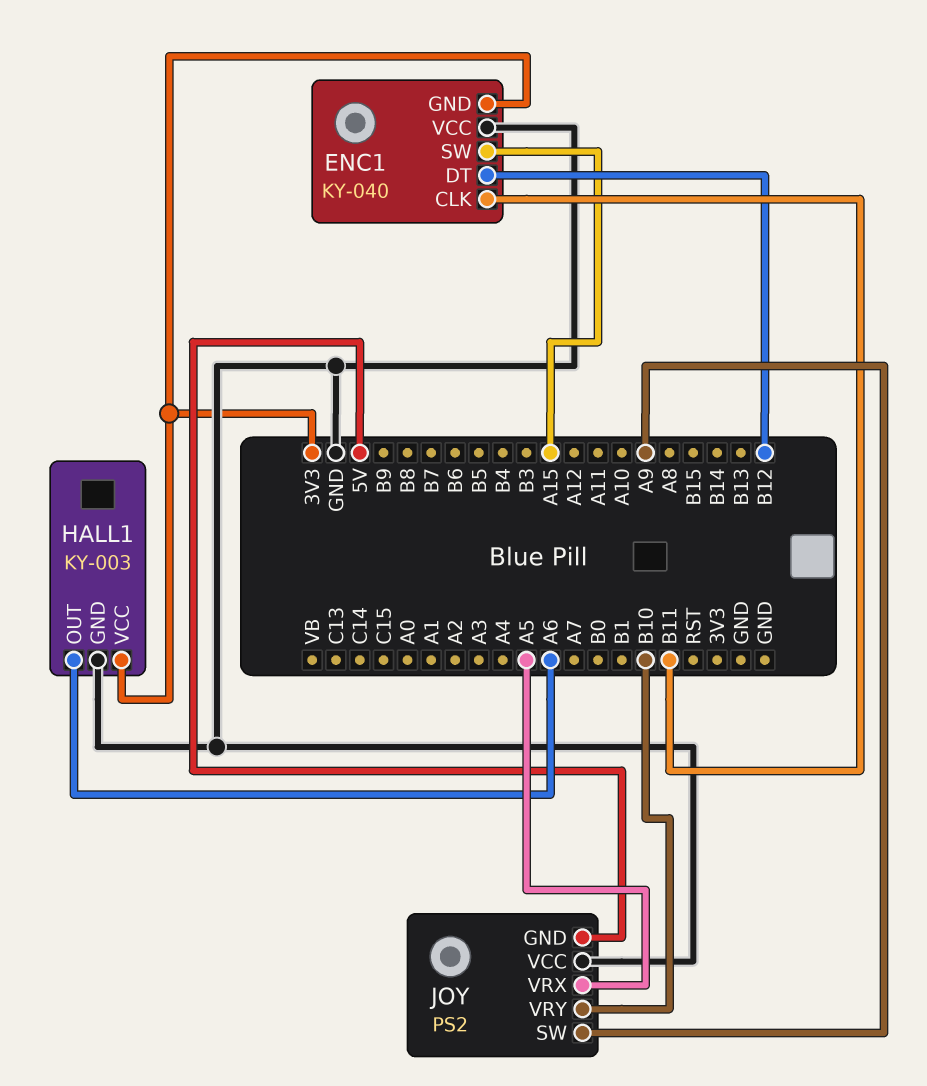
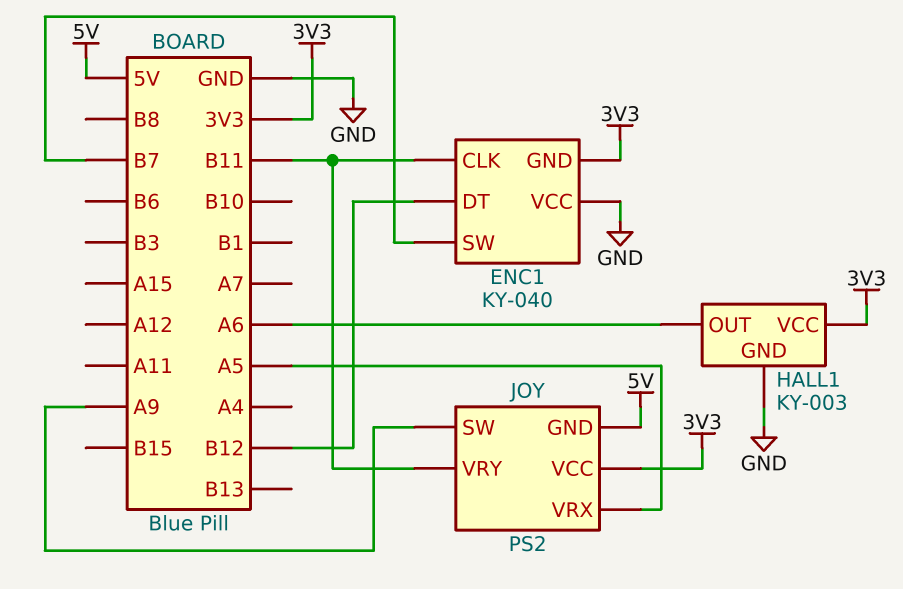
ENC1 pin SW: A15 -> B7
JOY pin VCC: GND -> 3V3
JOY pin VRY: B10 -> B11

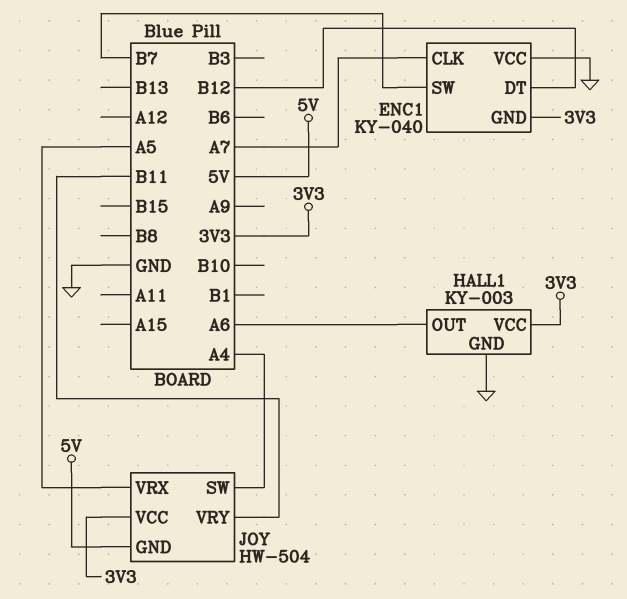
ENC1 pin CLK: B11 -> A7
JOY: PS2 -> HW-504
JOY pin SW: A9 -> A4

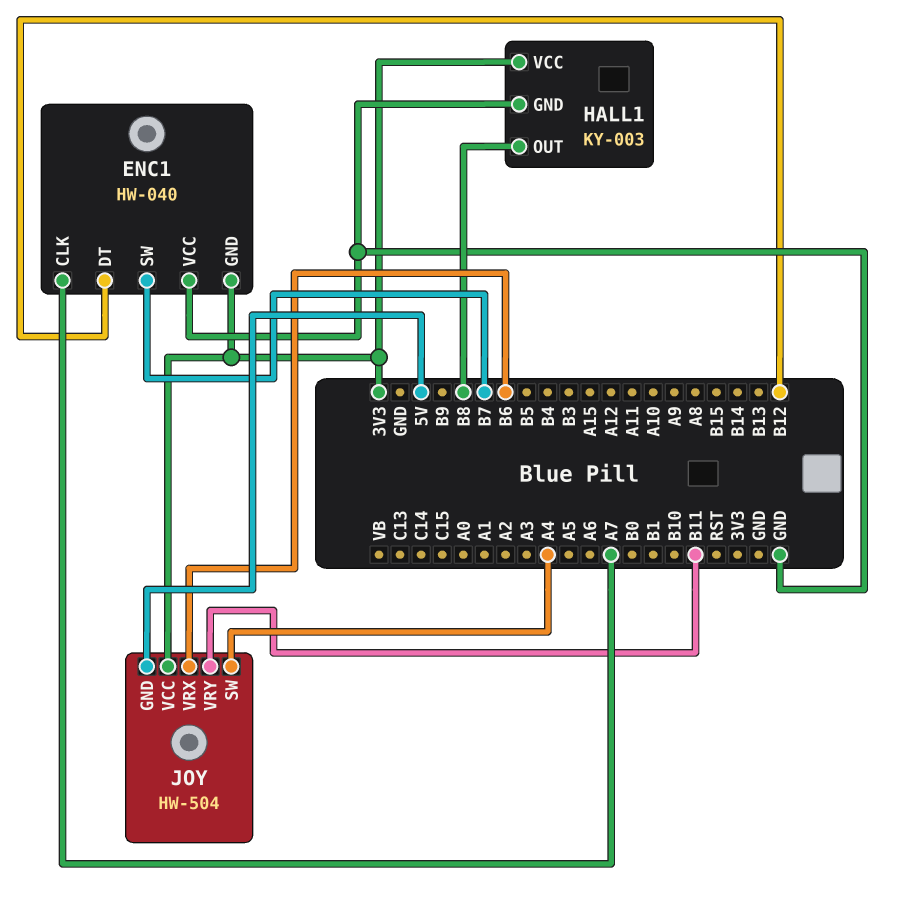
ENC1: KY-040 -> HW-040
HALL1 pin OUT: A6 -> B8
JOY pin VRX: A5 -> B6

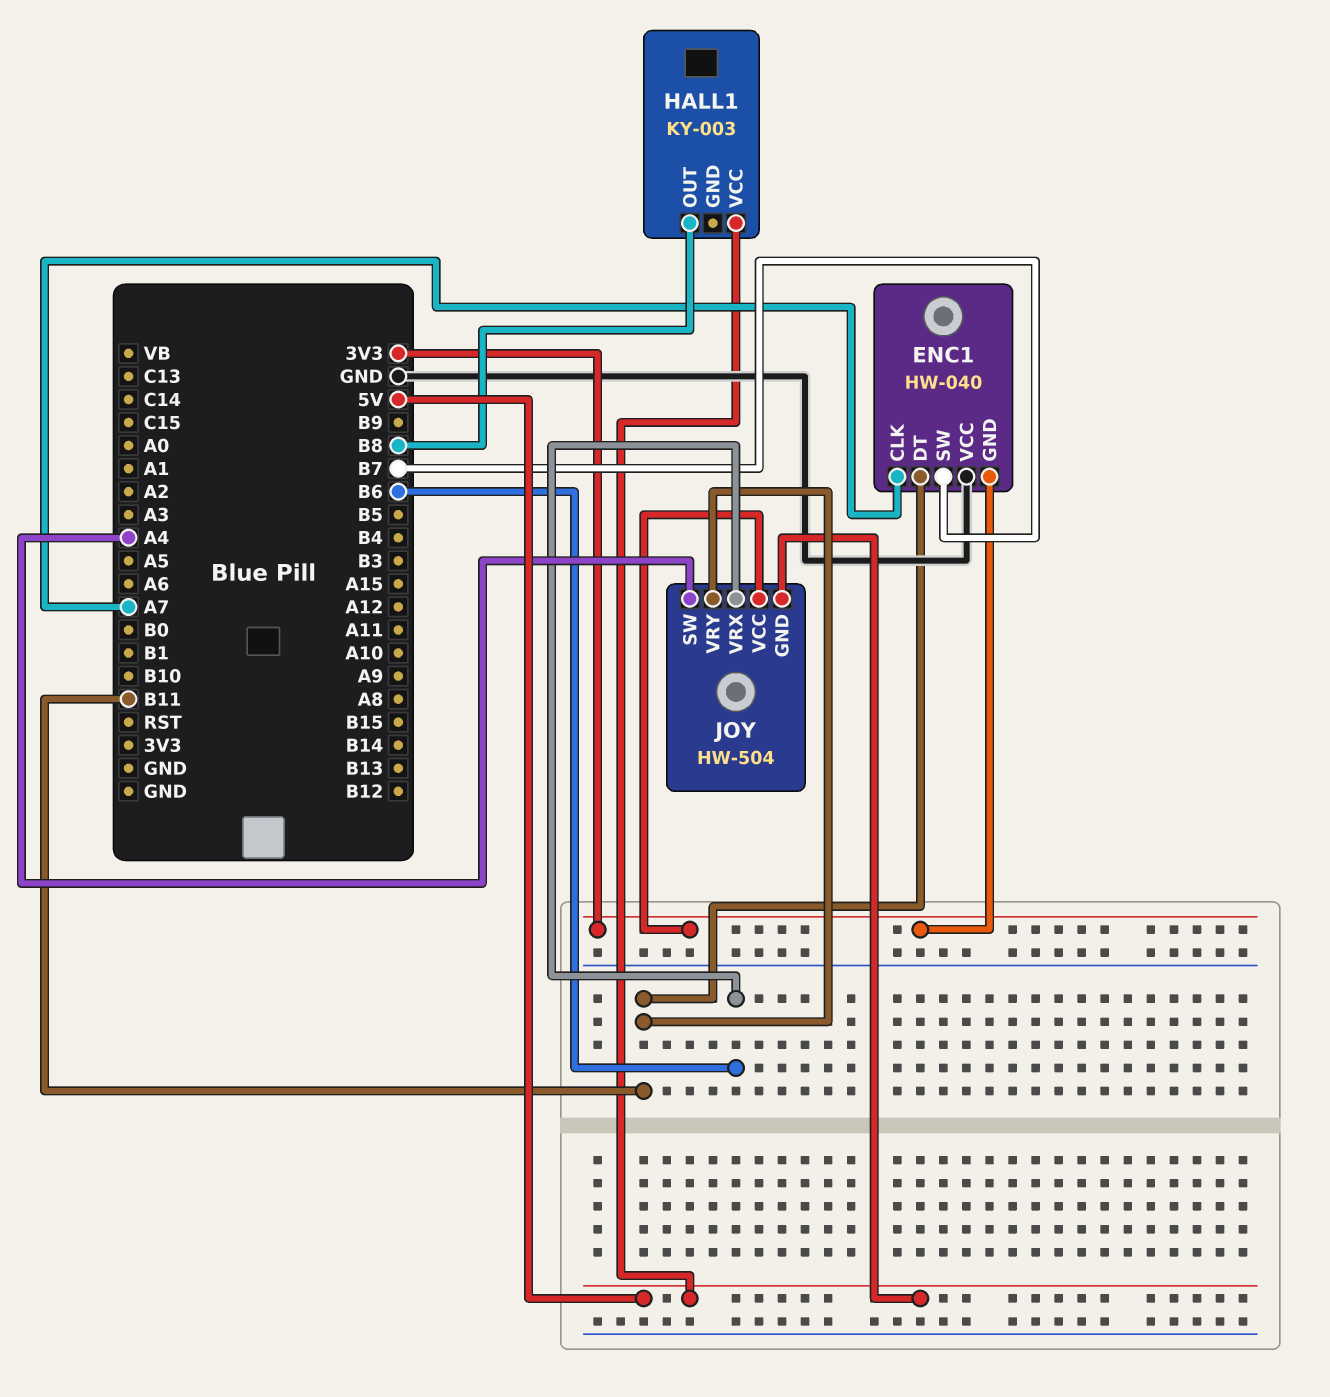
ENC1 pin DT: B12 -> B11
HALL1 pin GND: GND -> none
HALL1 pin VCC: 3V3 -> 5V

